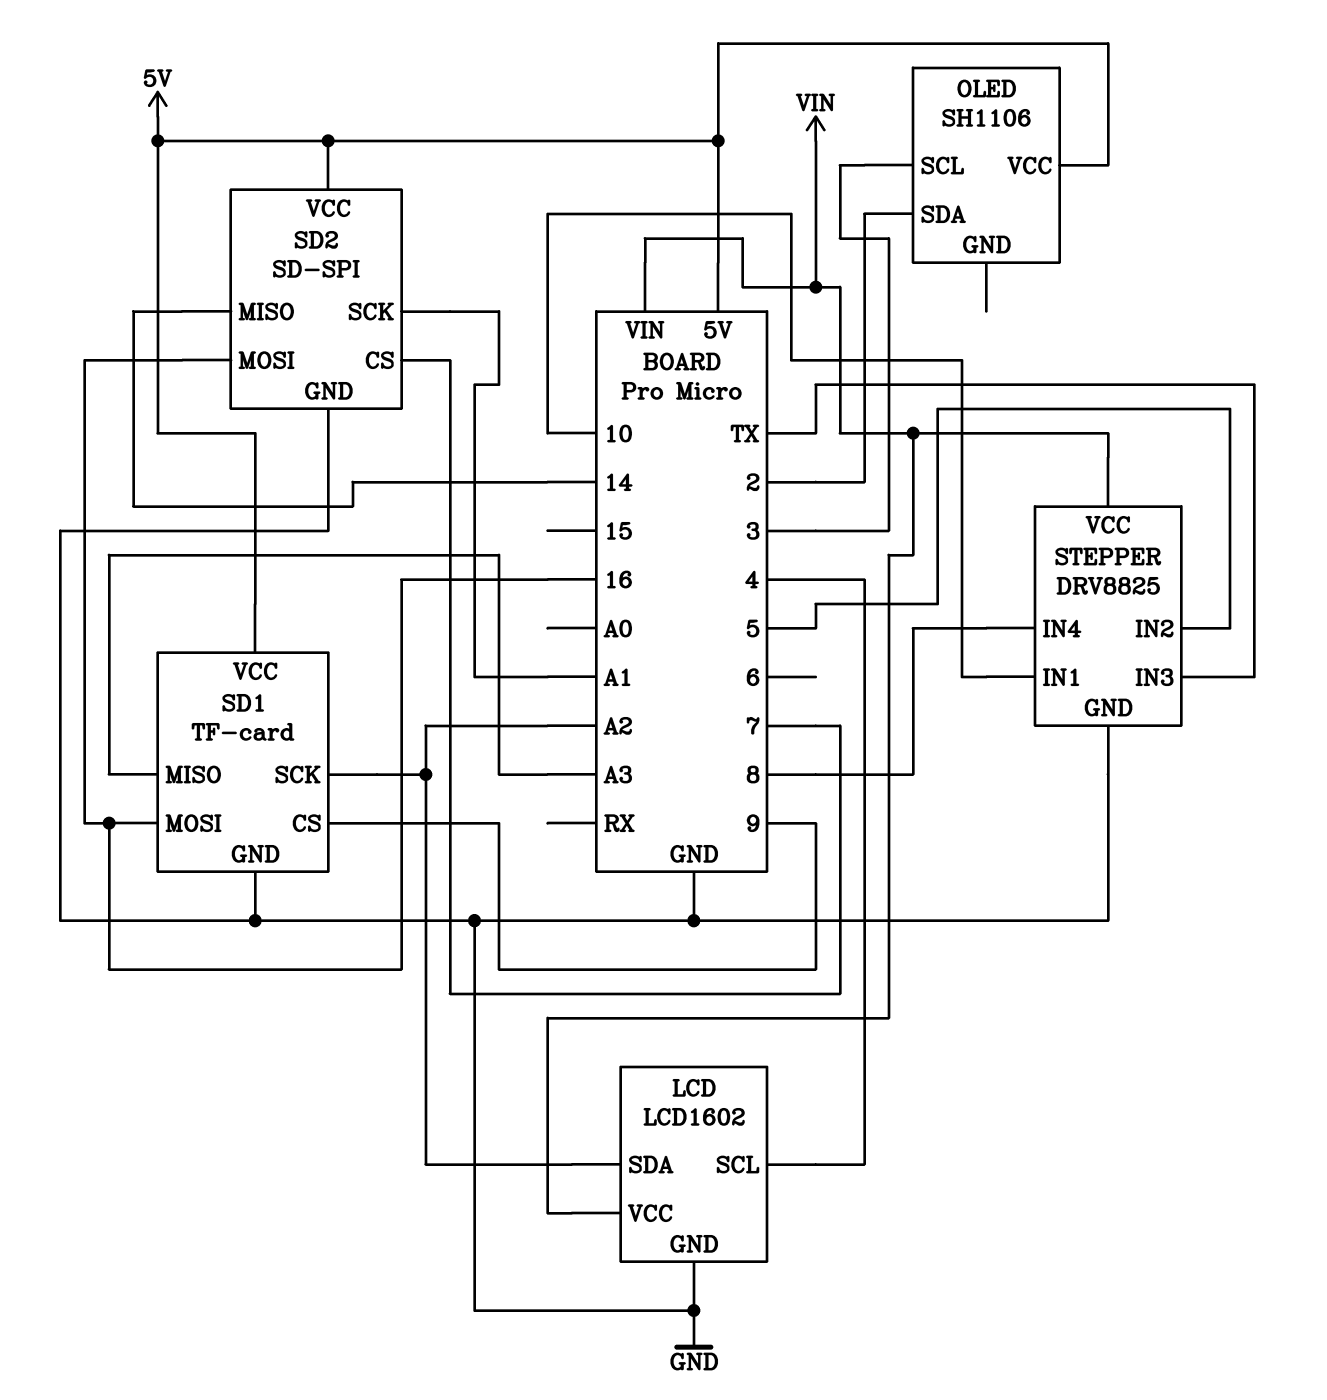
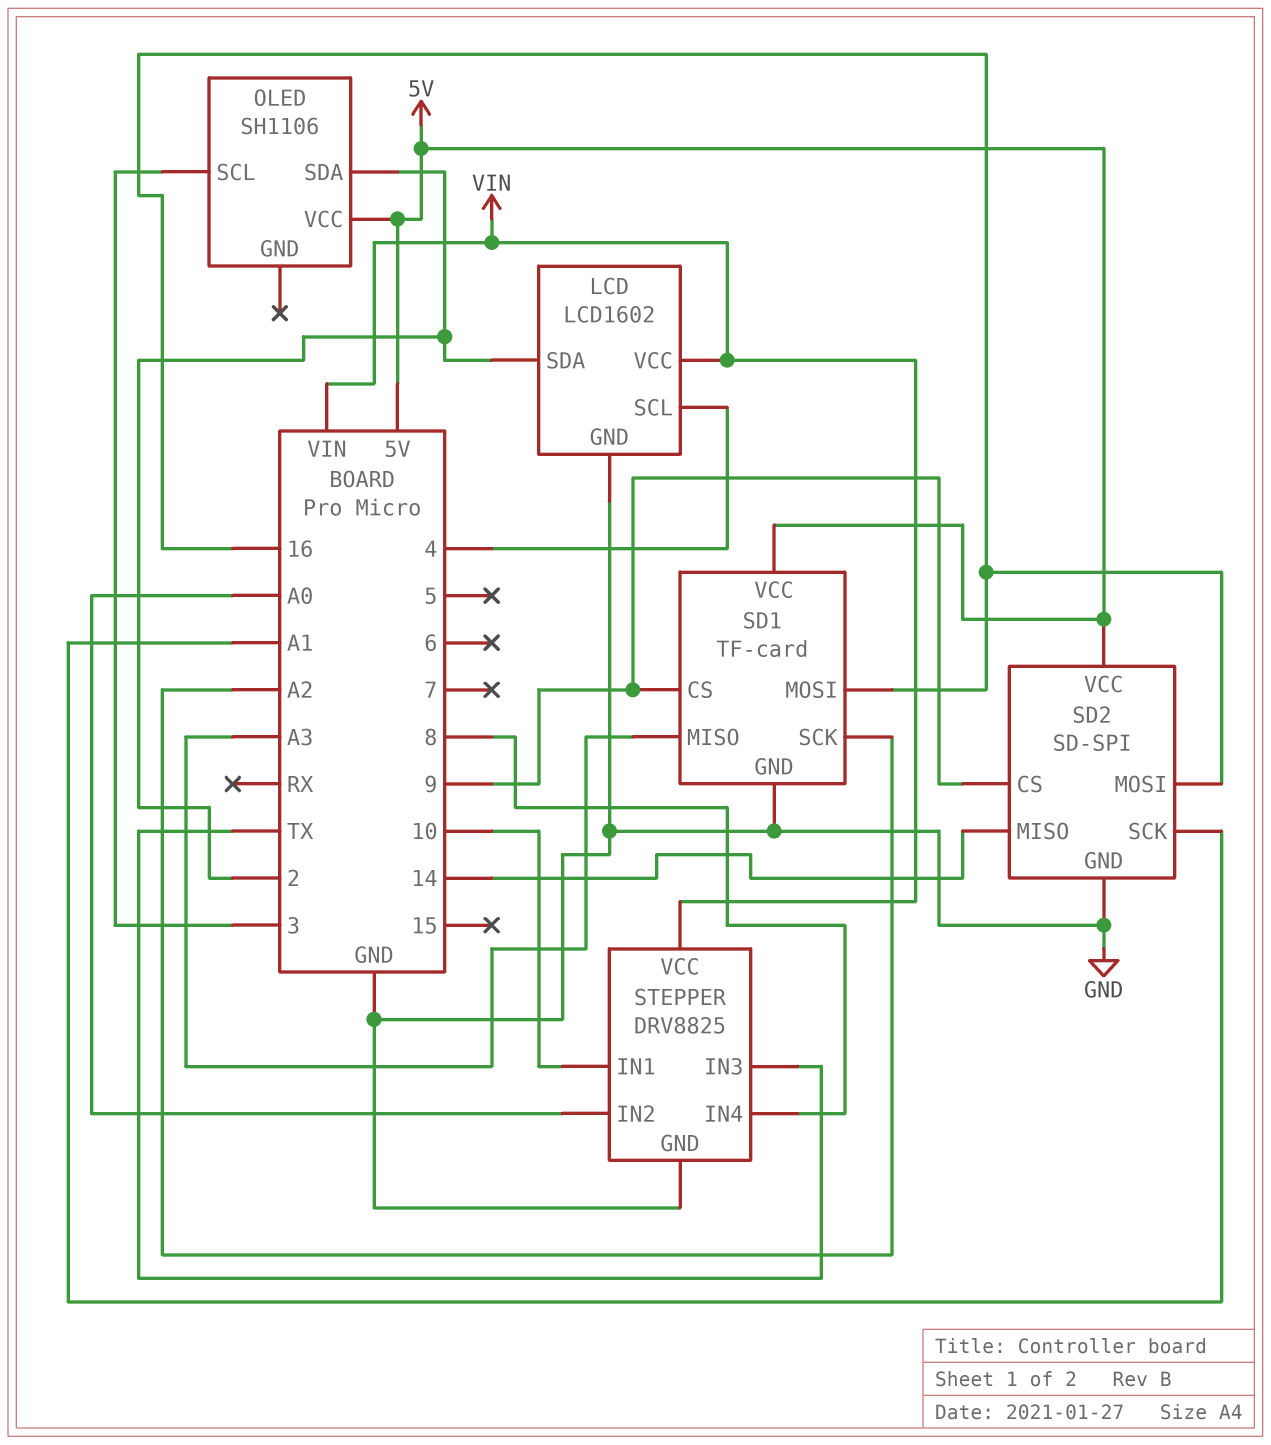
LCD pin SDA: A2 -> 2
SD2 pin CS: 7 -> 9
STEPPER pin IN2: 5 -> A0

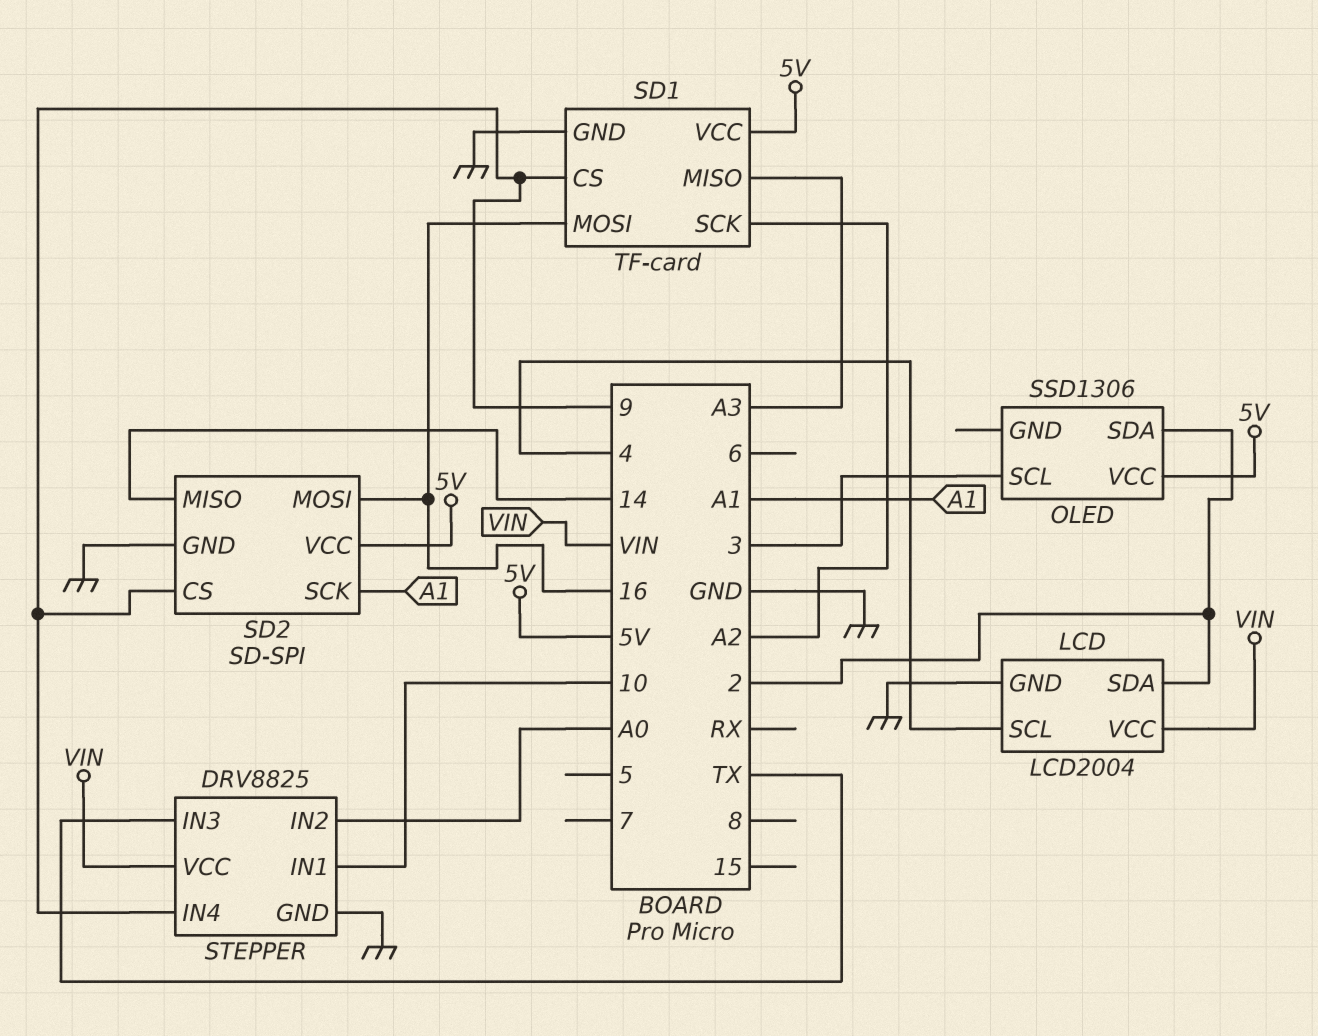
LCD: LCD1602 -> LCD2004
OLED: SH1106 -> SSD1306
STEPPER pin IN4: 8 -> 9

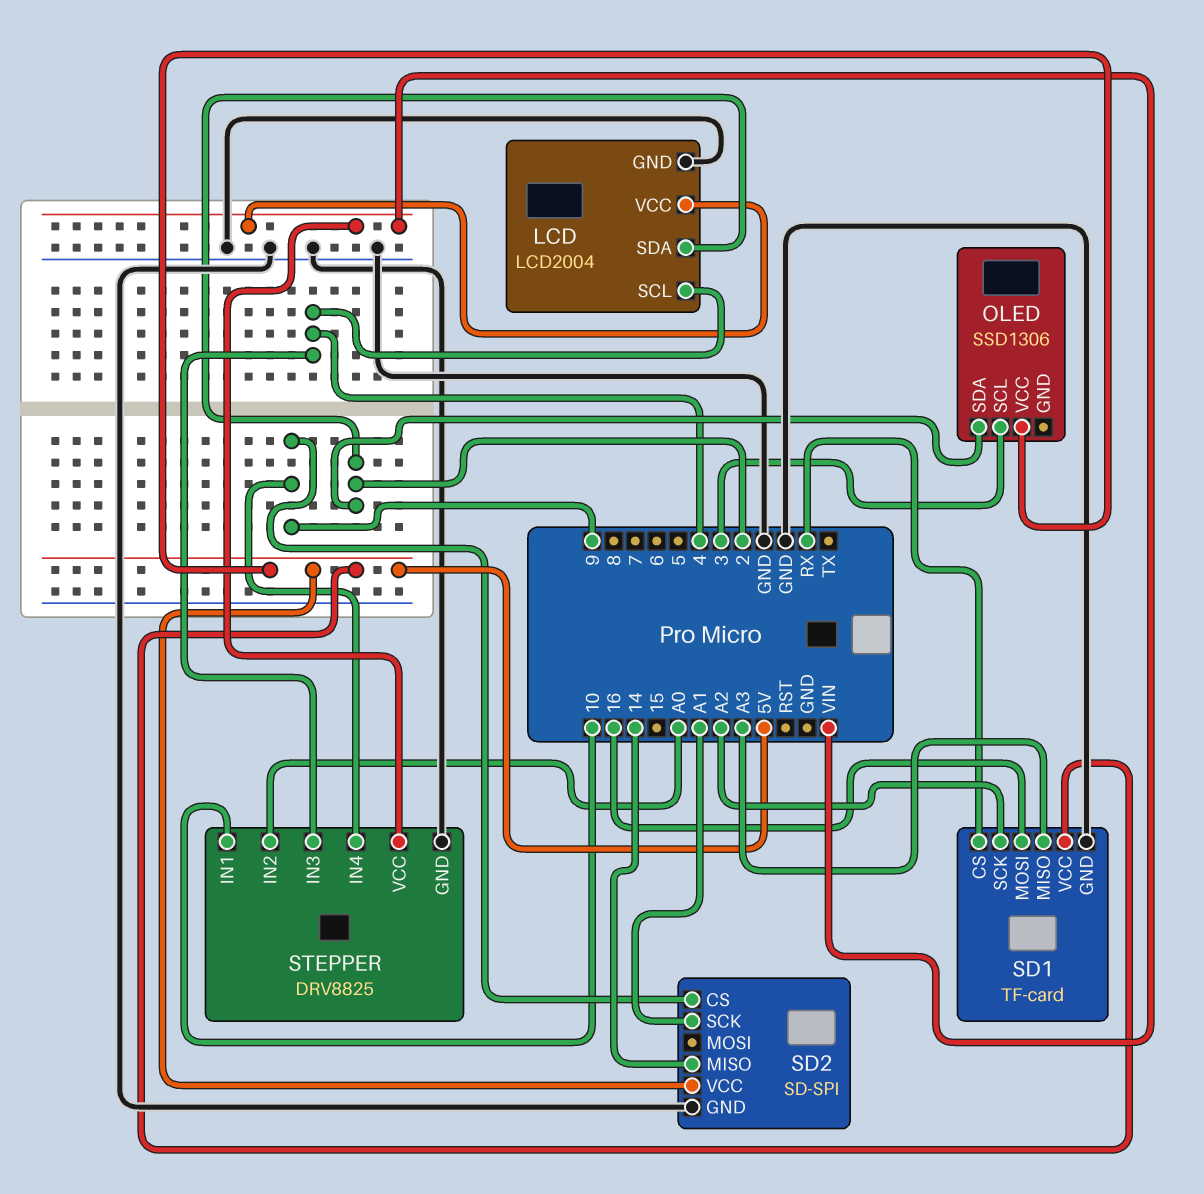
SD1 pin CS: 9 -> RX
SD2 pin MOSI: 16 -> none
STEPPER pin IN3: TX -> 4

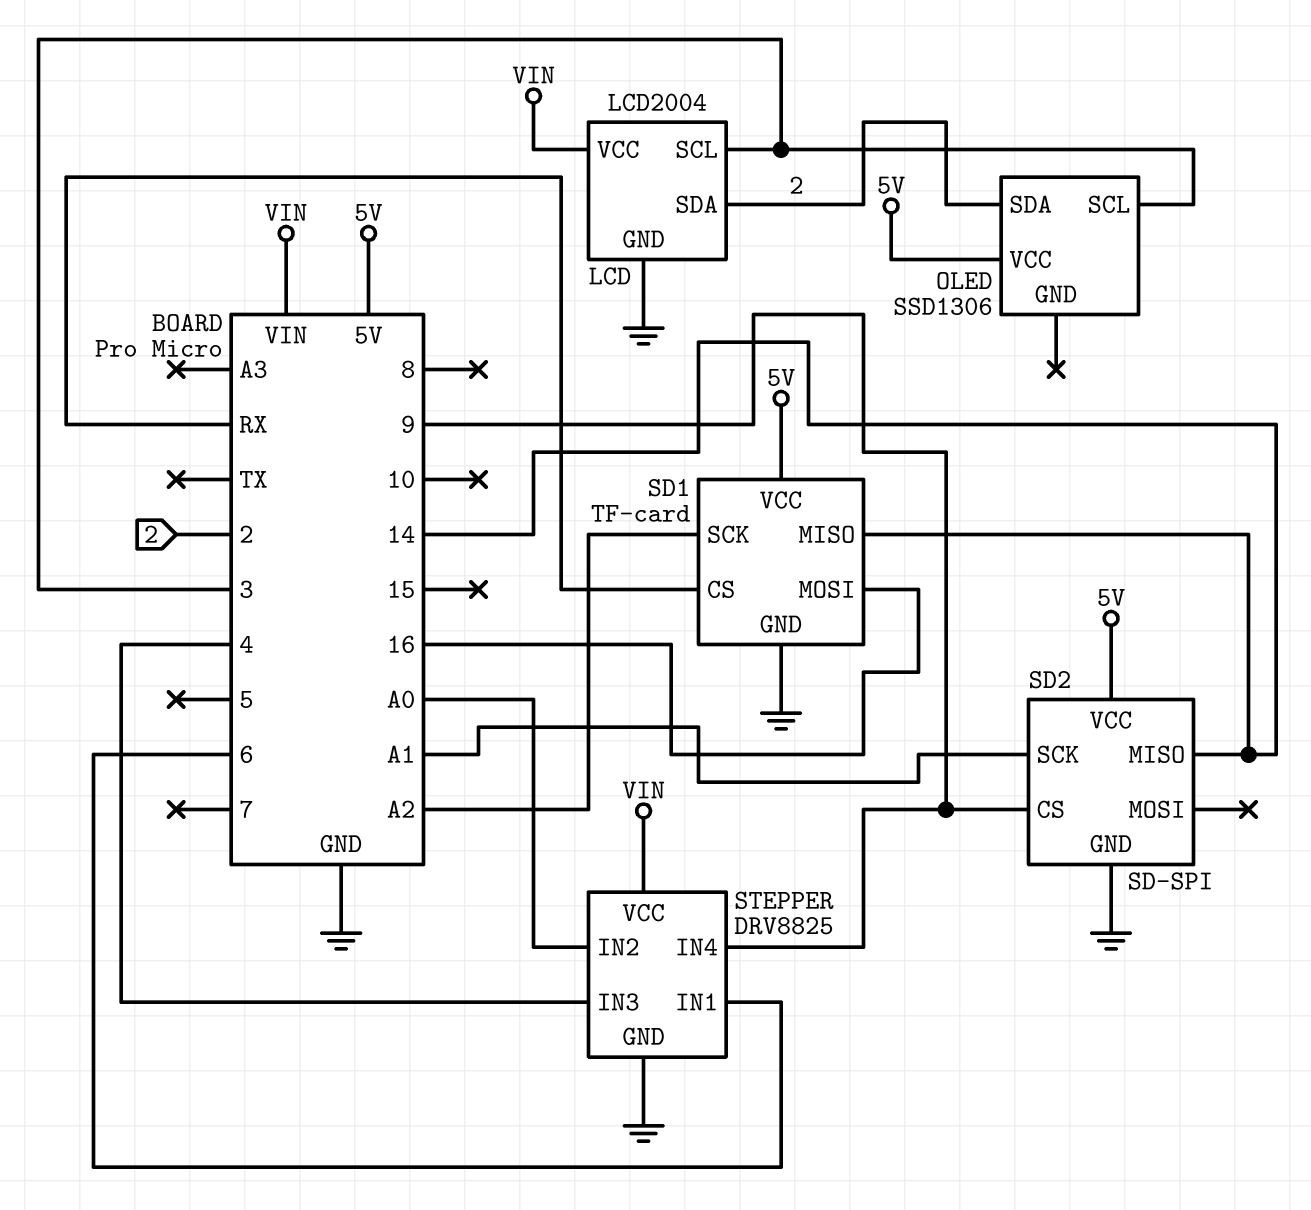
LCD pin SCL: 4 -> 3
SD1 pin MISO: A3 -> 14
STEPPER pin IN1: 10 -> 6

